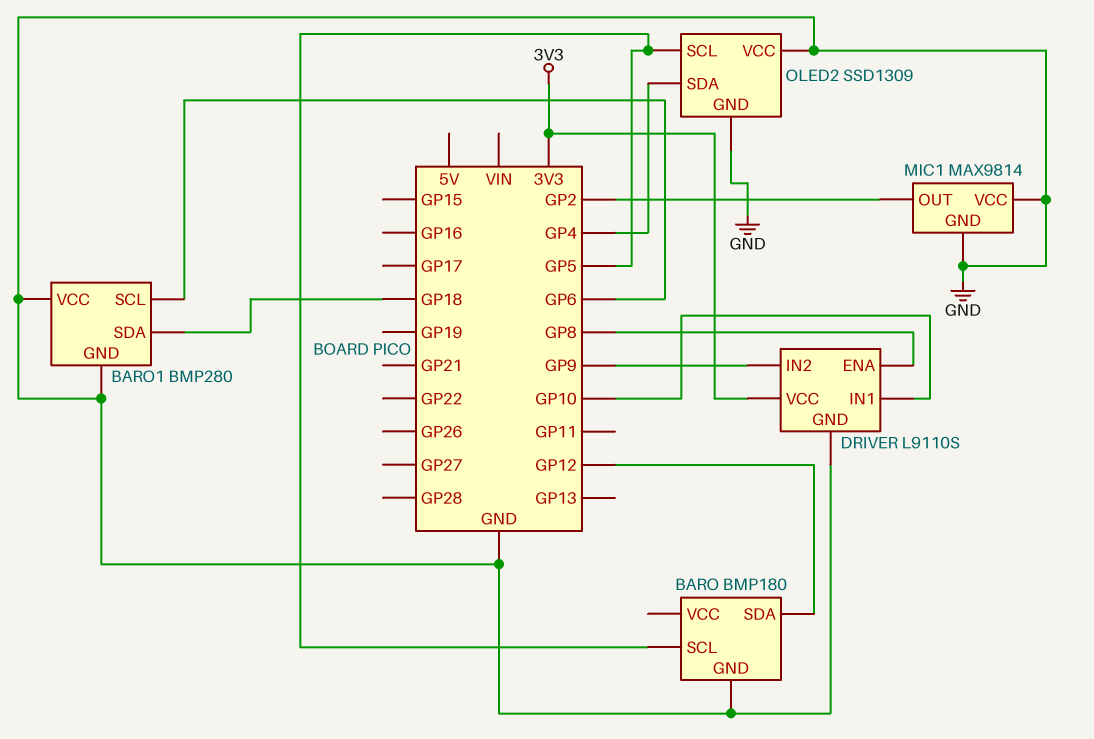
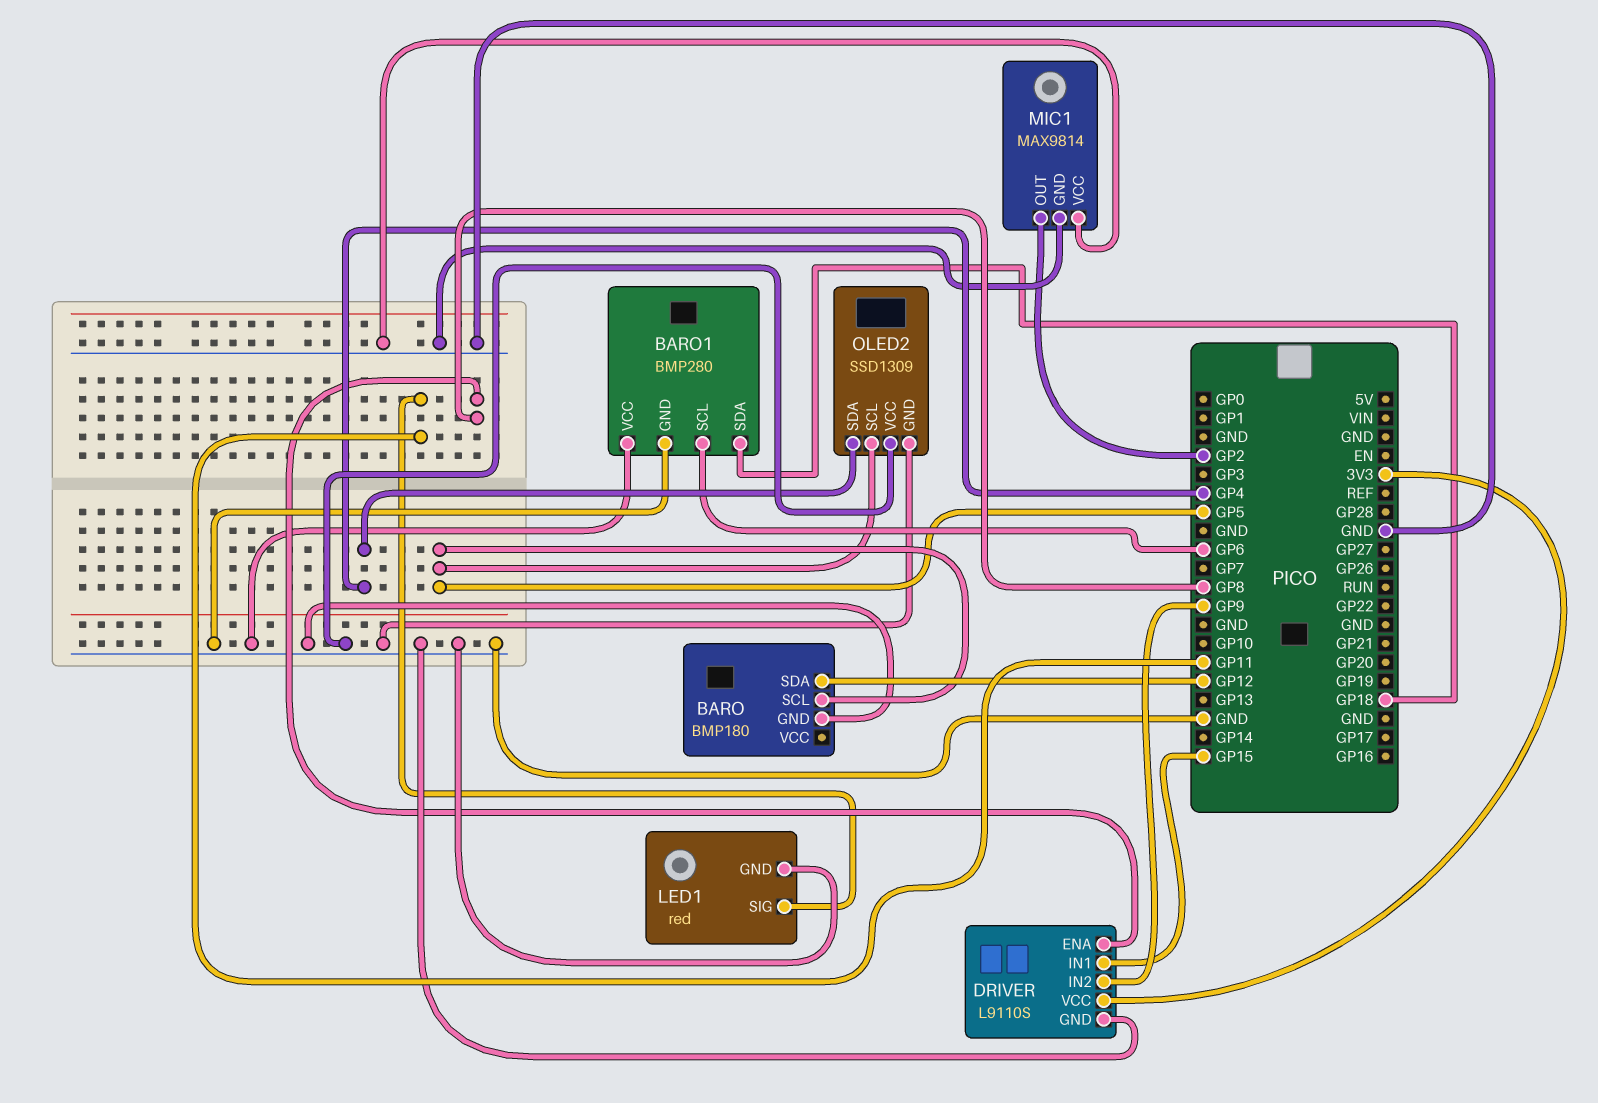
DRIVER pin IN1: GP10 -> GP15
LED1: none -> red
LED1 pin GND: none -> GND
LED1 pin SIG: none -> GP11

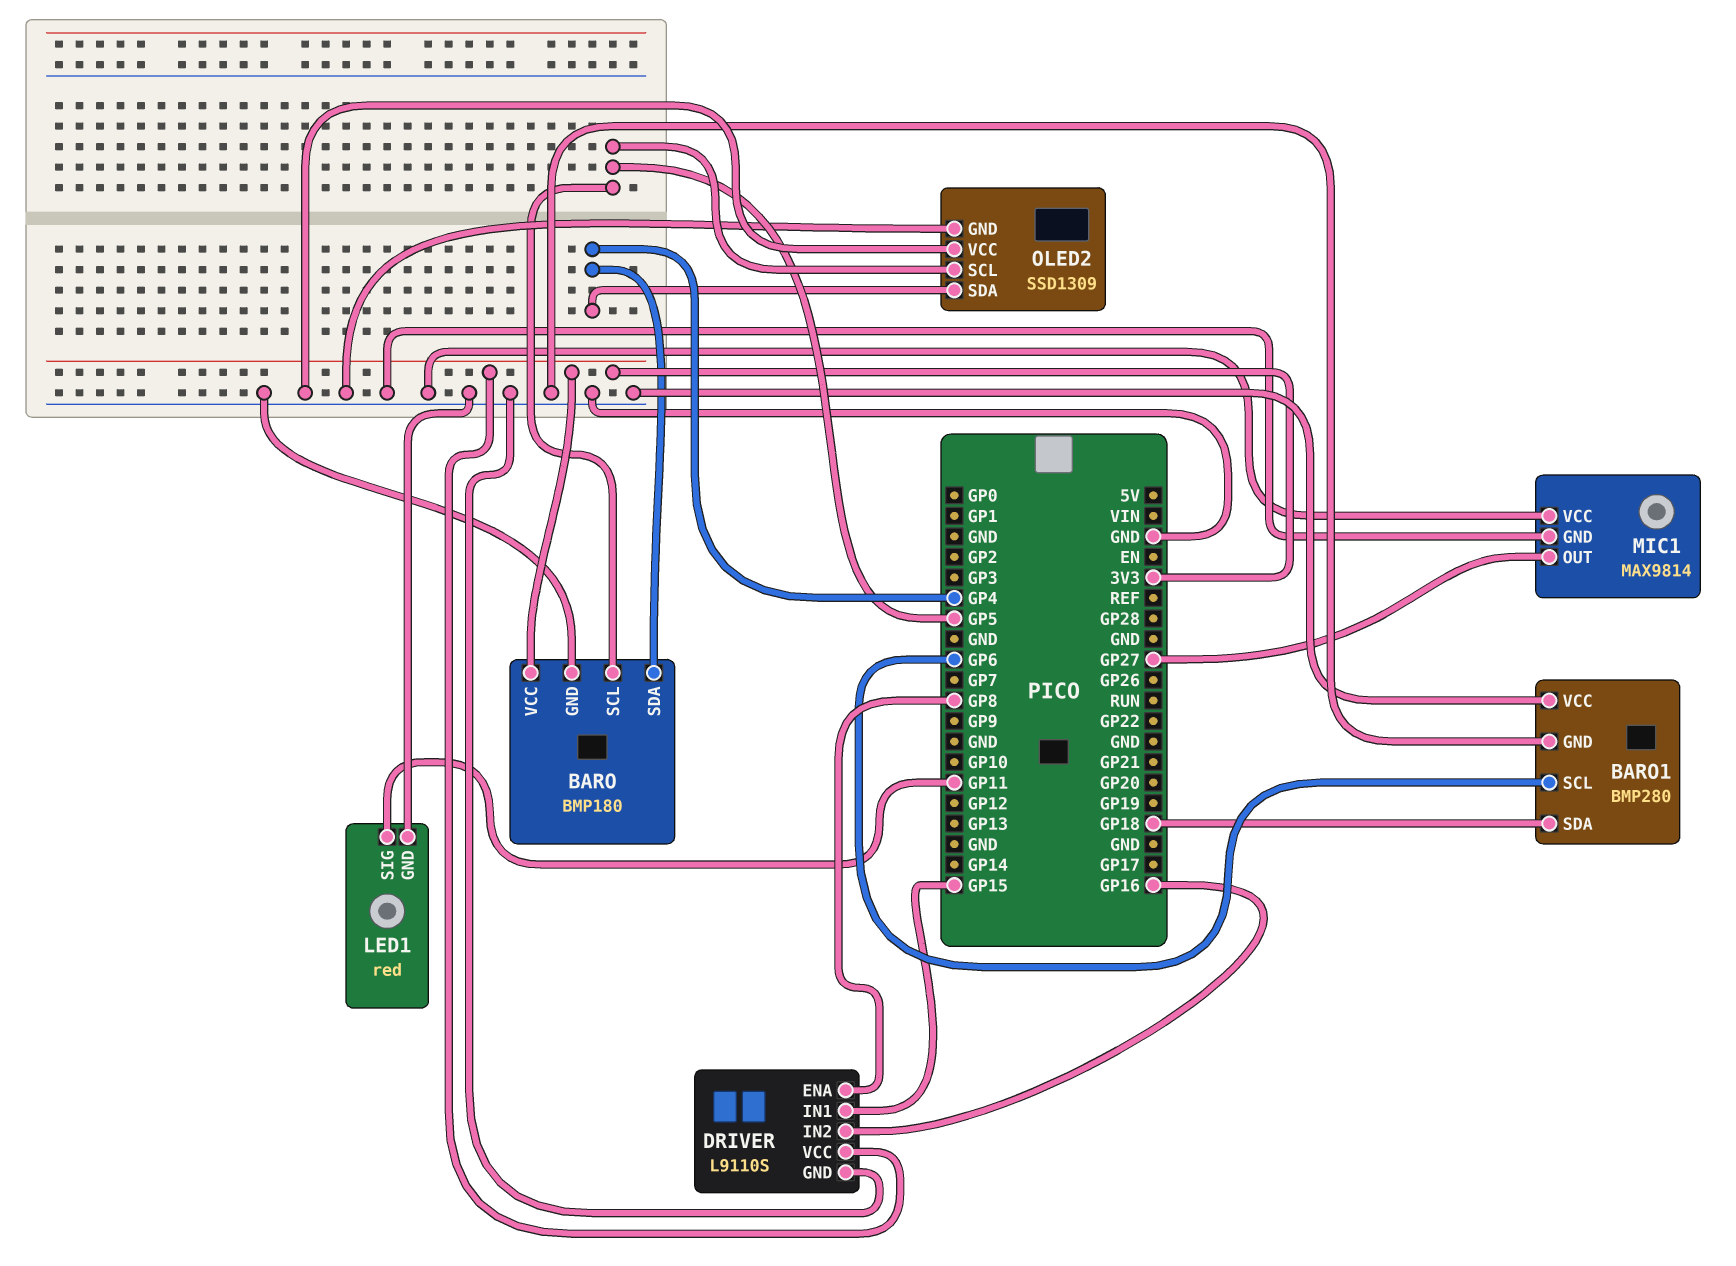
BARO pin SDA: GP12 -> GP4
BARO pin VCC: none -> 3V3
DRIVER pin IN2: GP9 -> GP16
MIC1 pin OUT: GP2 -> GP27

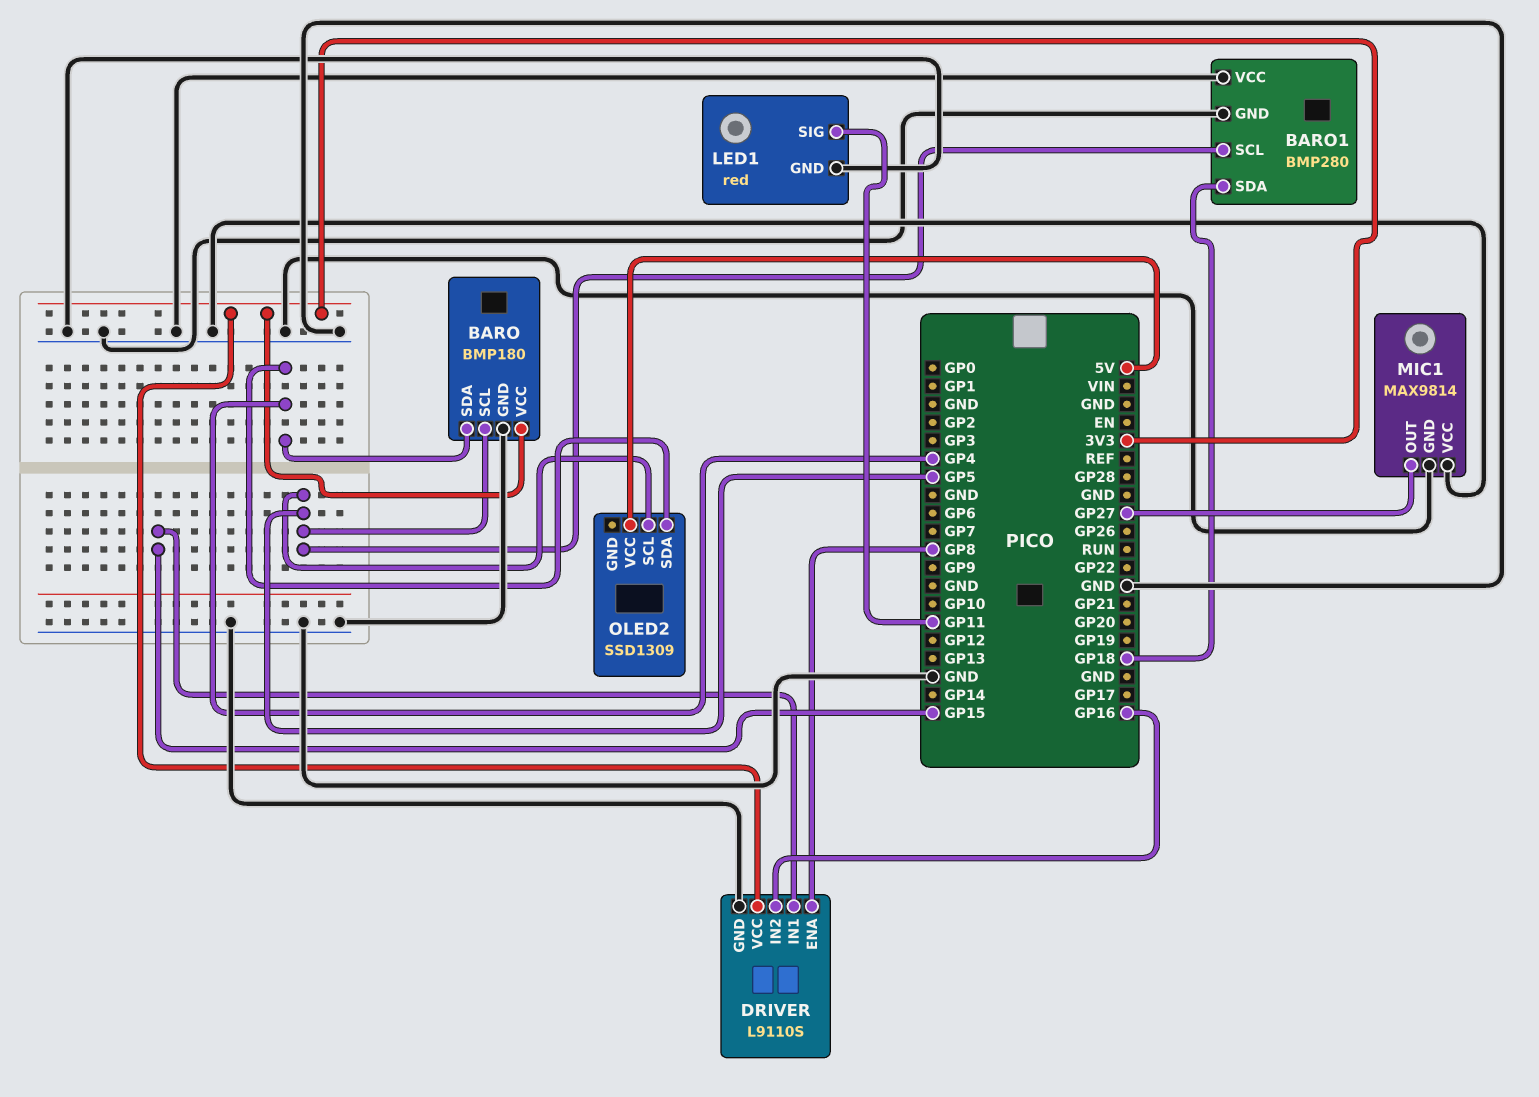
BARO1 pin SCL: GP6 -> GP5
OLED2 pin GND: GND -> none
OLED2 pin VCC: GND -> 5V

